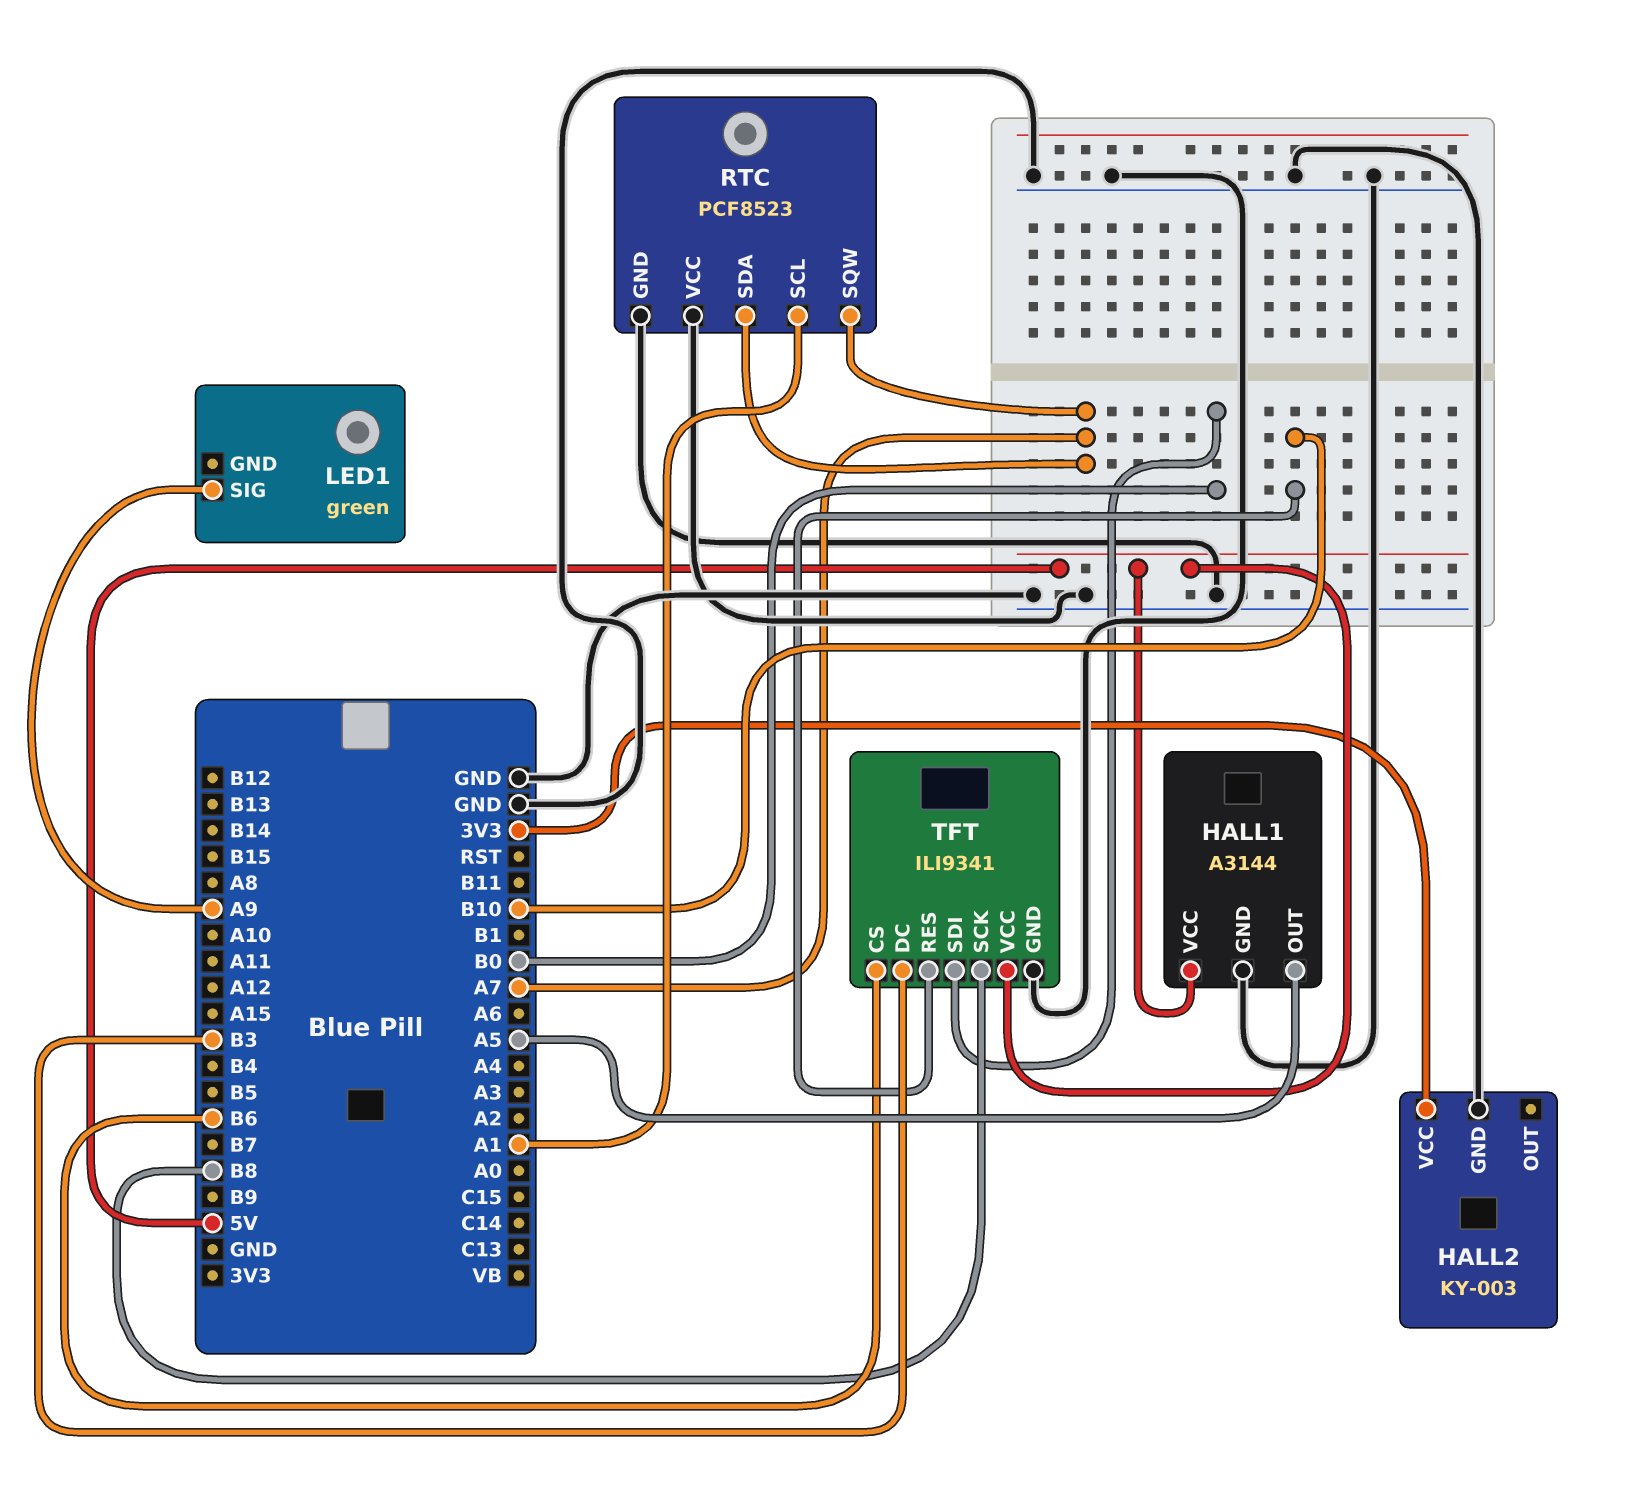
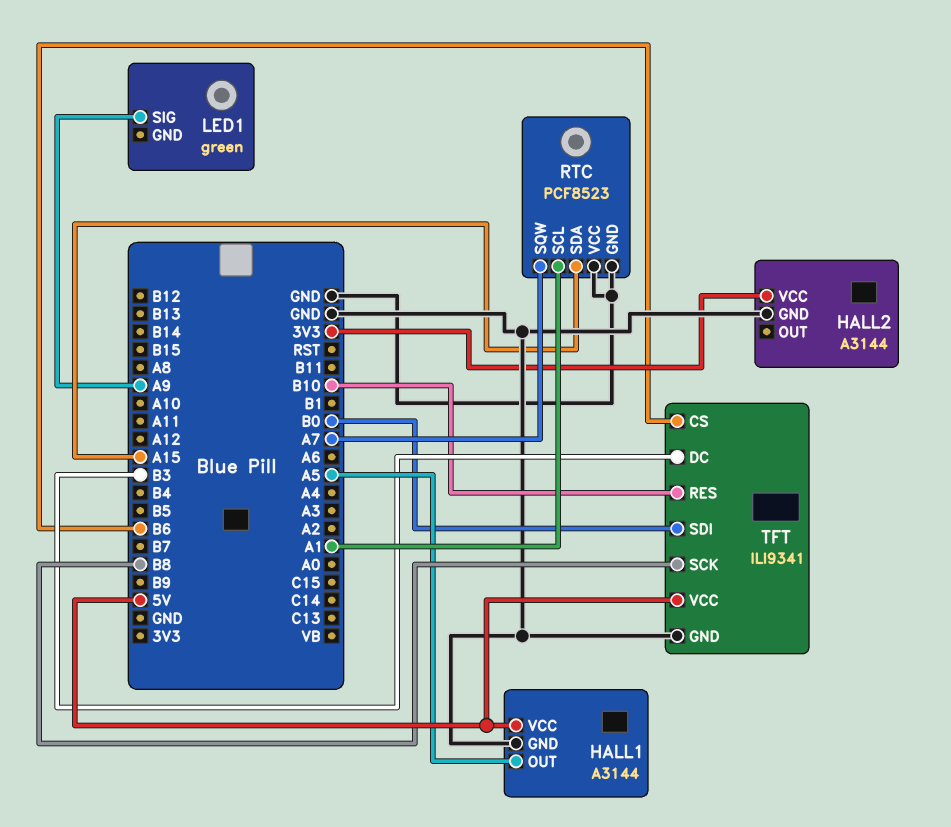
HALL2: KY-003 -> A3144
RTC pin SDA: A7 -> A15

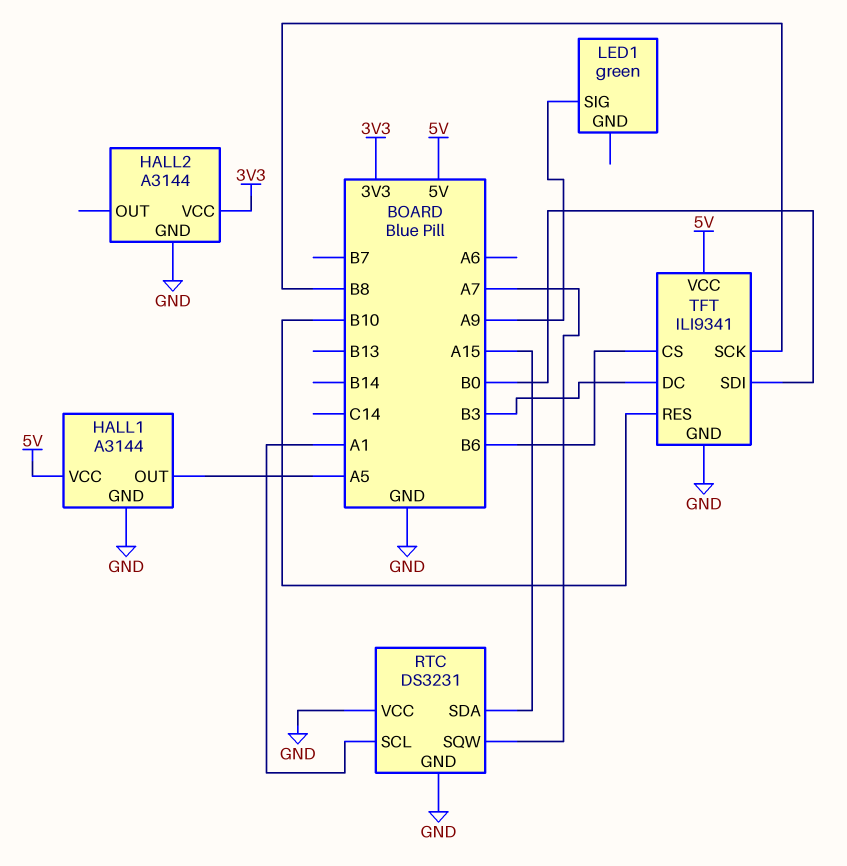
RTC: PCF8523 -> DS3231

